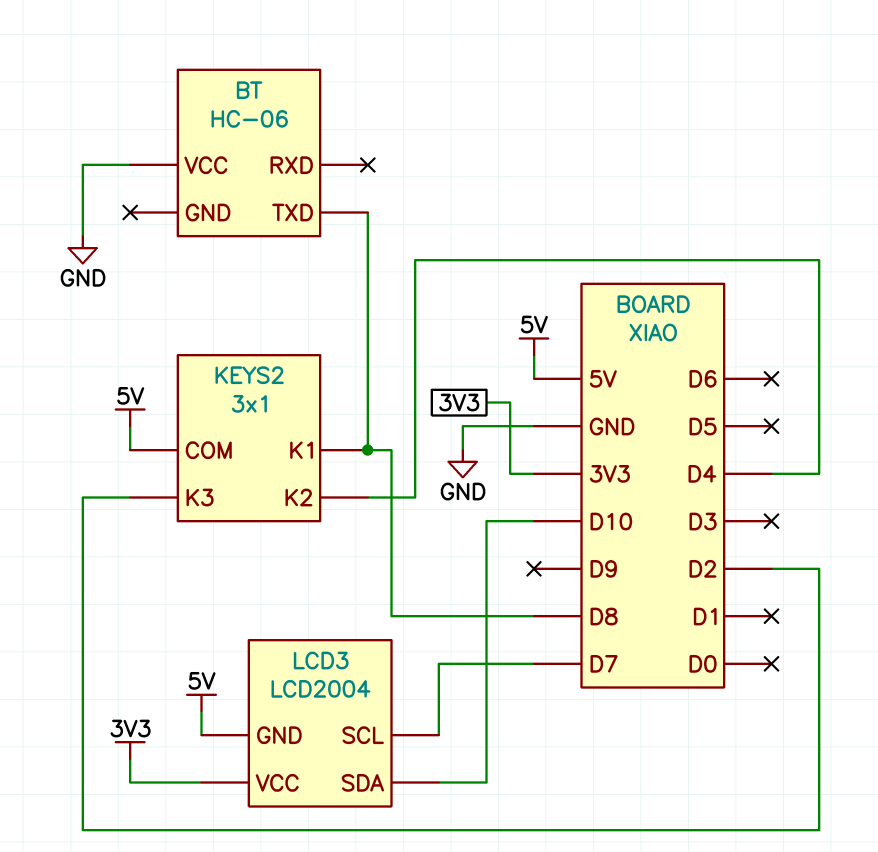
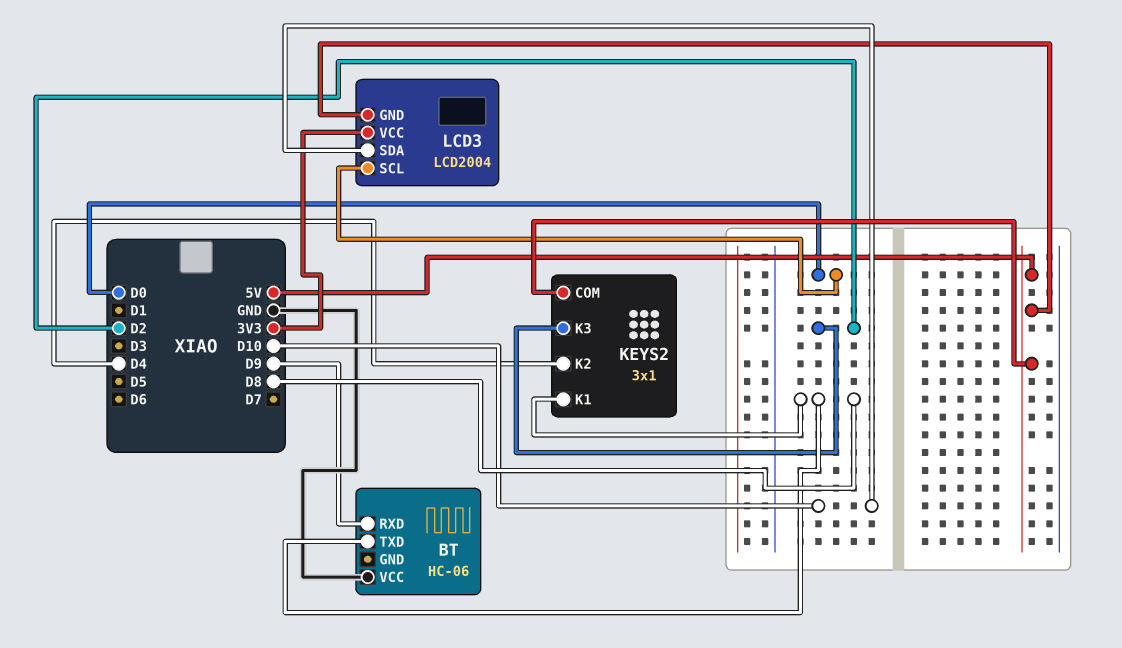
BT pin RXD: none -> D9
LCD3 pin SCL: D7 -> D0

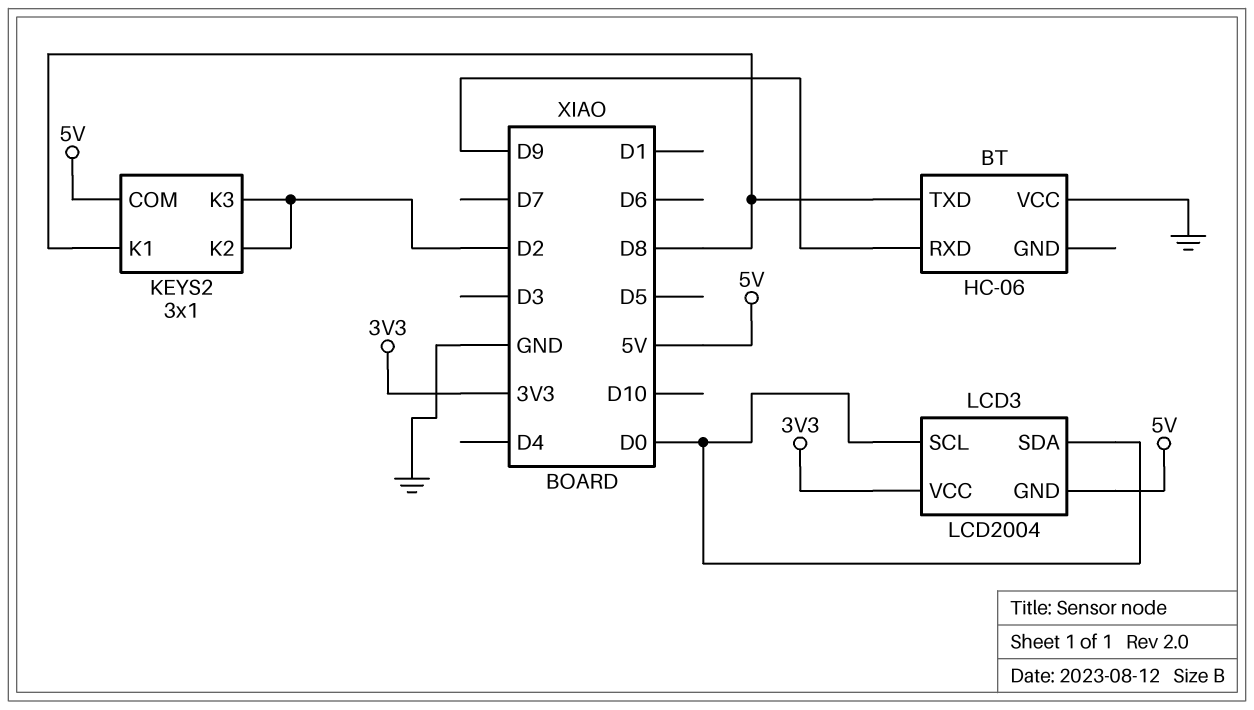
KEYS2 pin K2: D4 -> D2
LCD3 pin SDA: D10 -> D0

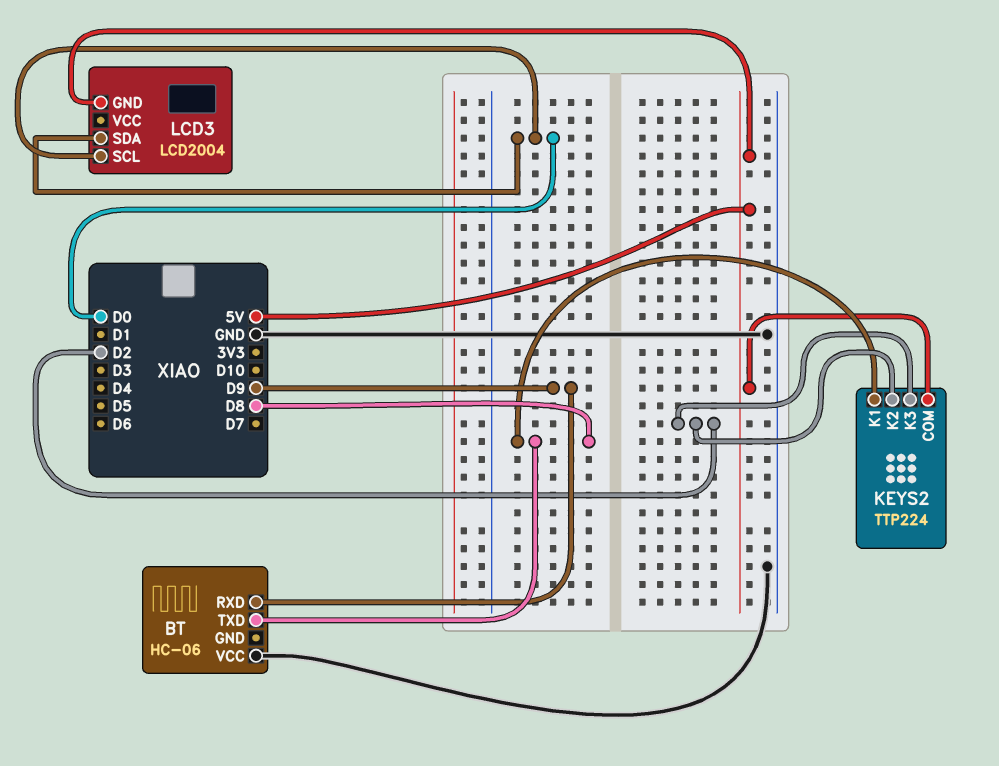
KEYS2: 3x1 -> TTP224
LCD3 pin VCC: 3V3 -> none

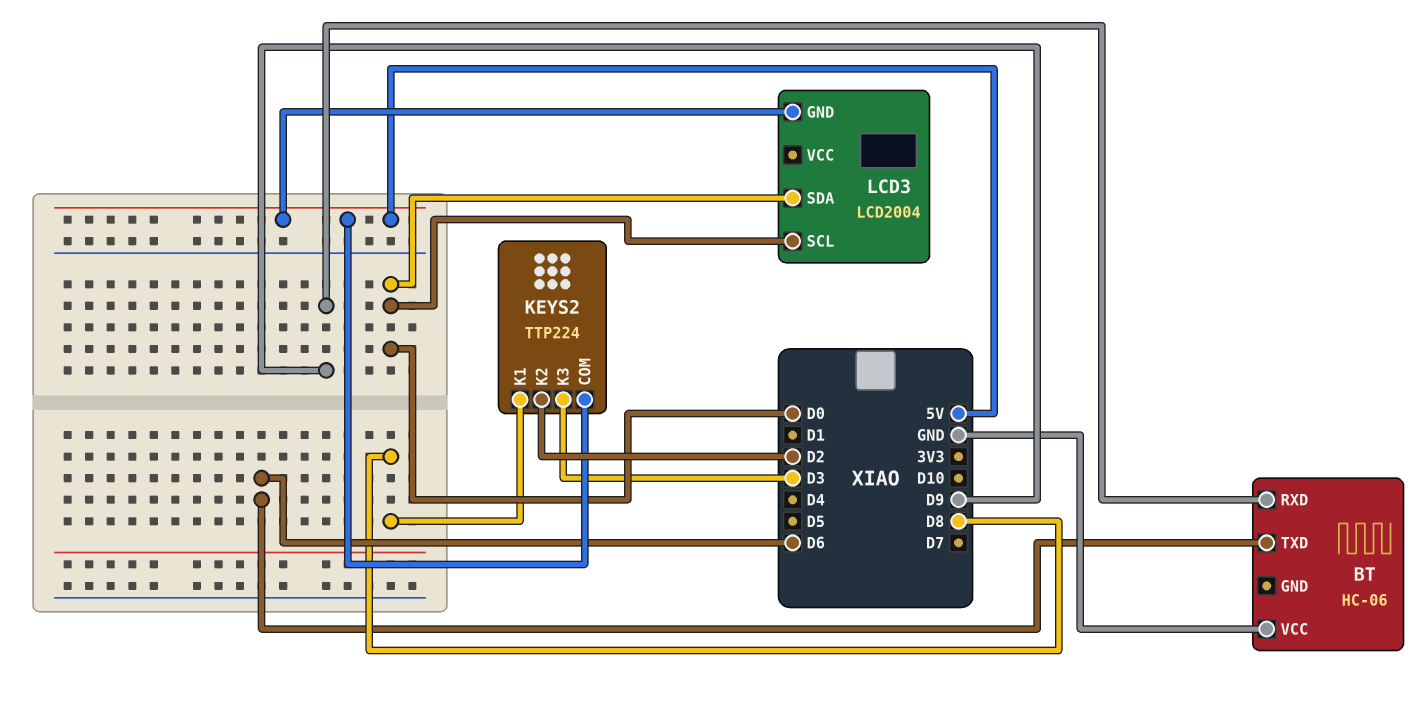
BT pin TXD: D8 -> D6
KEYS2 pin K3: D2 -> D3

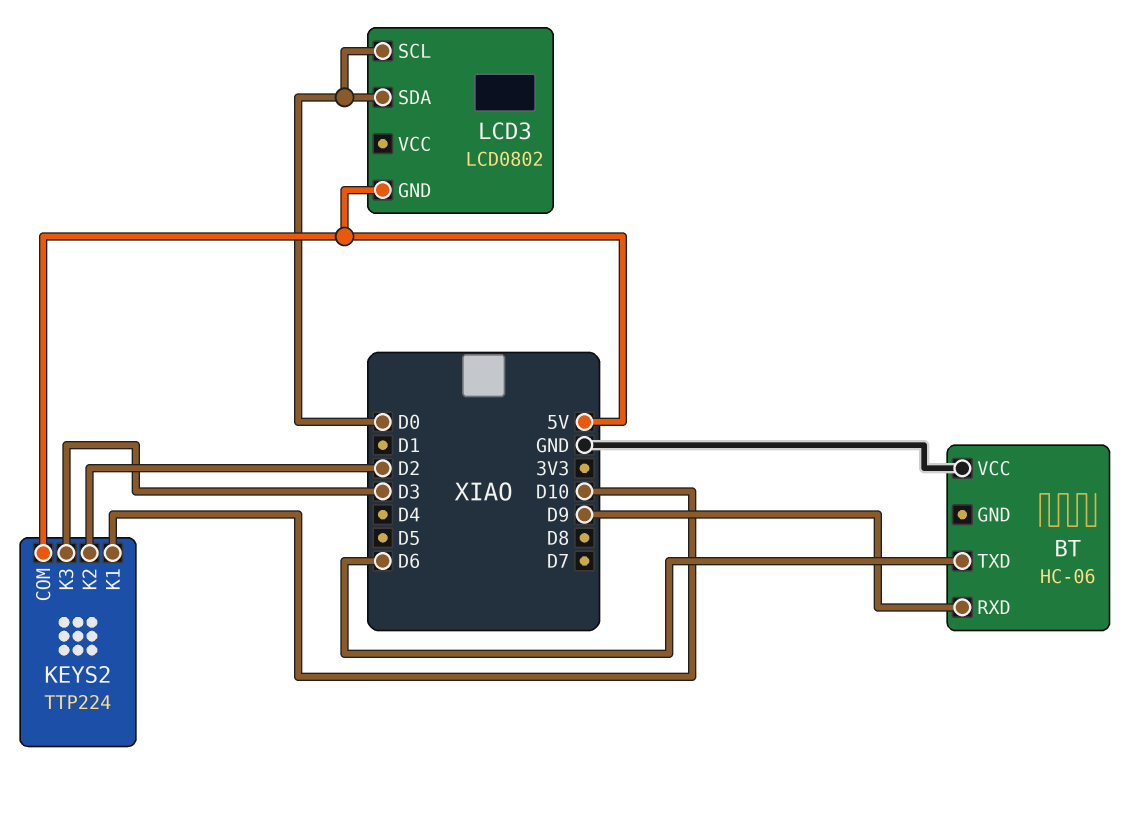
KEYS2 pin K1: D8 -> D10
LCD3: LCD2004 -> LCD0802

